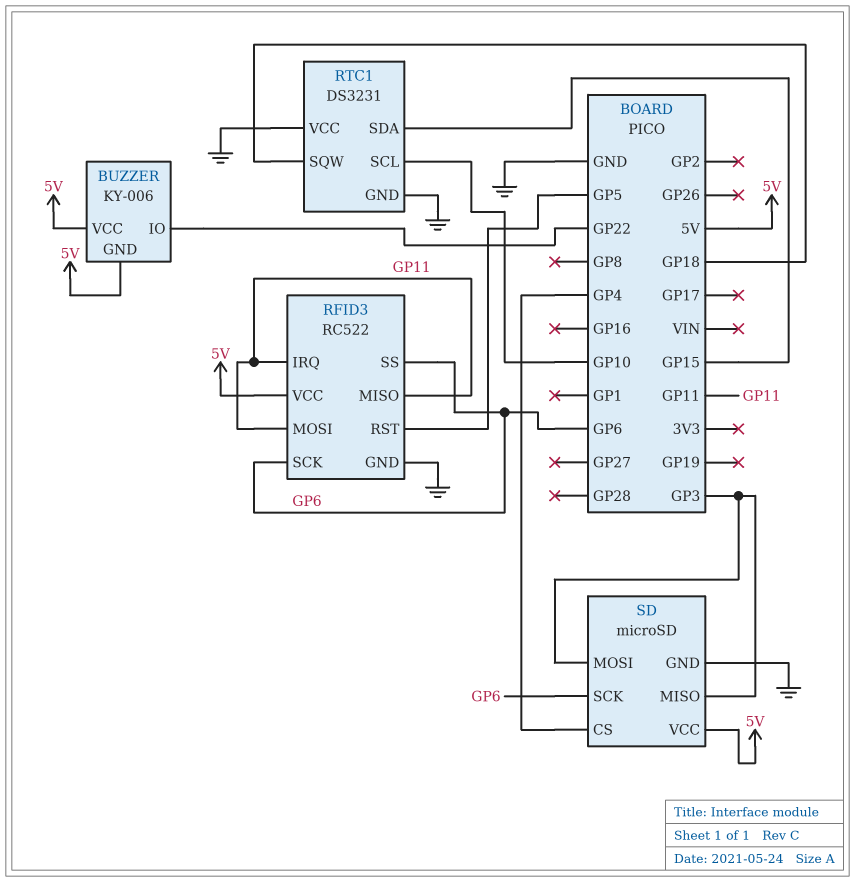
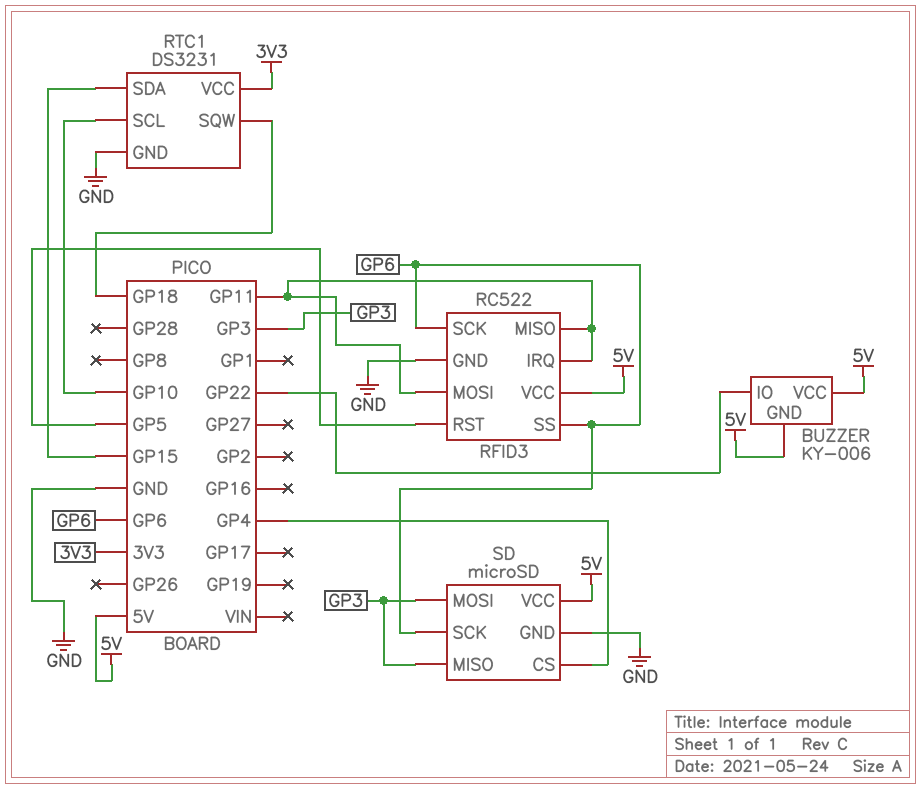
RTC1 pin VCC: GND -> 3V3

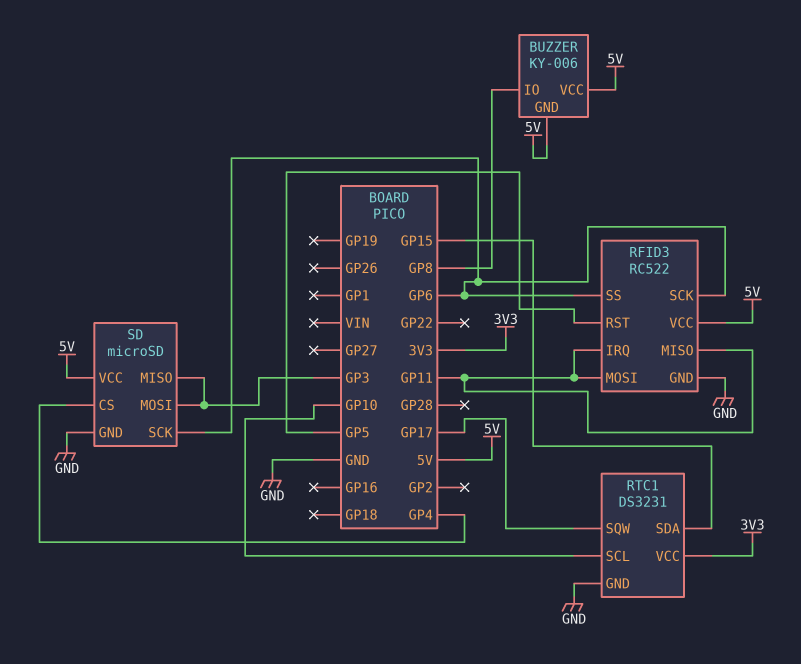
BUZZER pin IO: GP22 -> GP8
RTC1 pin SQW: GP18 -> GP17

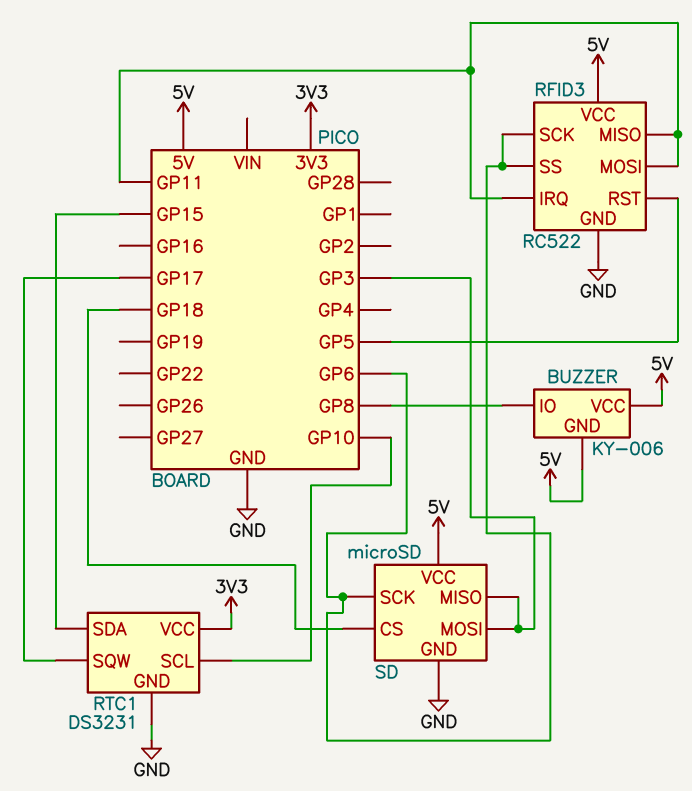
SD pin CS: GP4 -> GP18

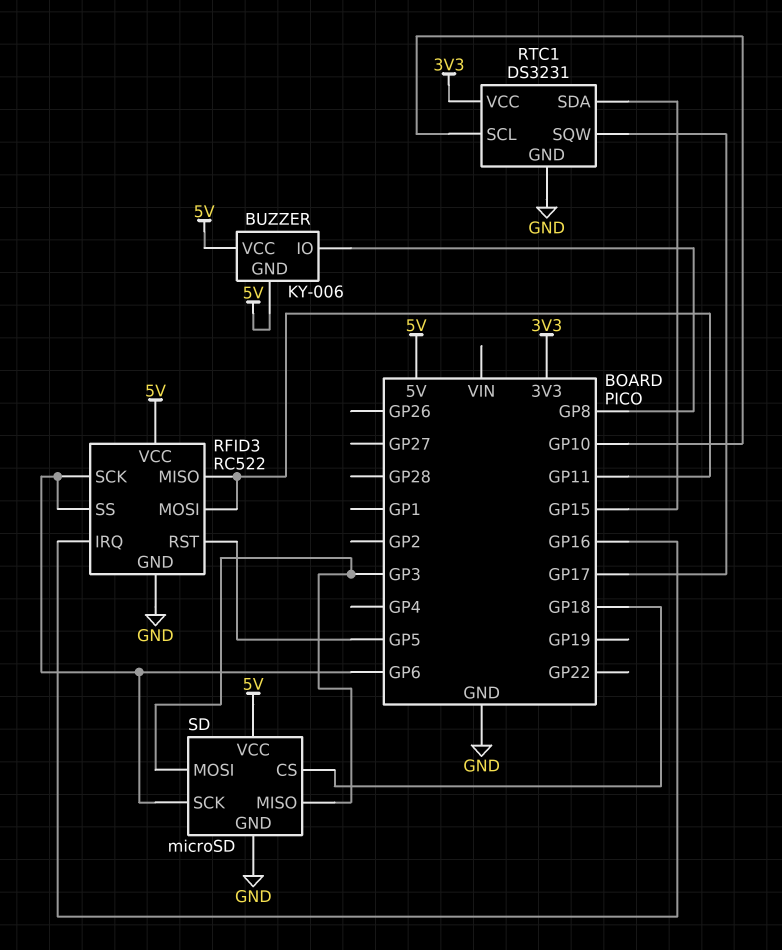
RFID3 pin IRQ: GP11 -> GP16

